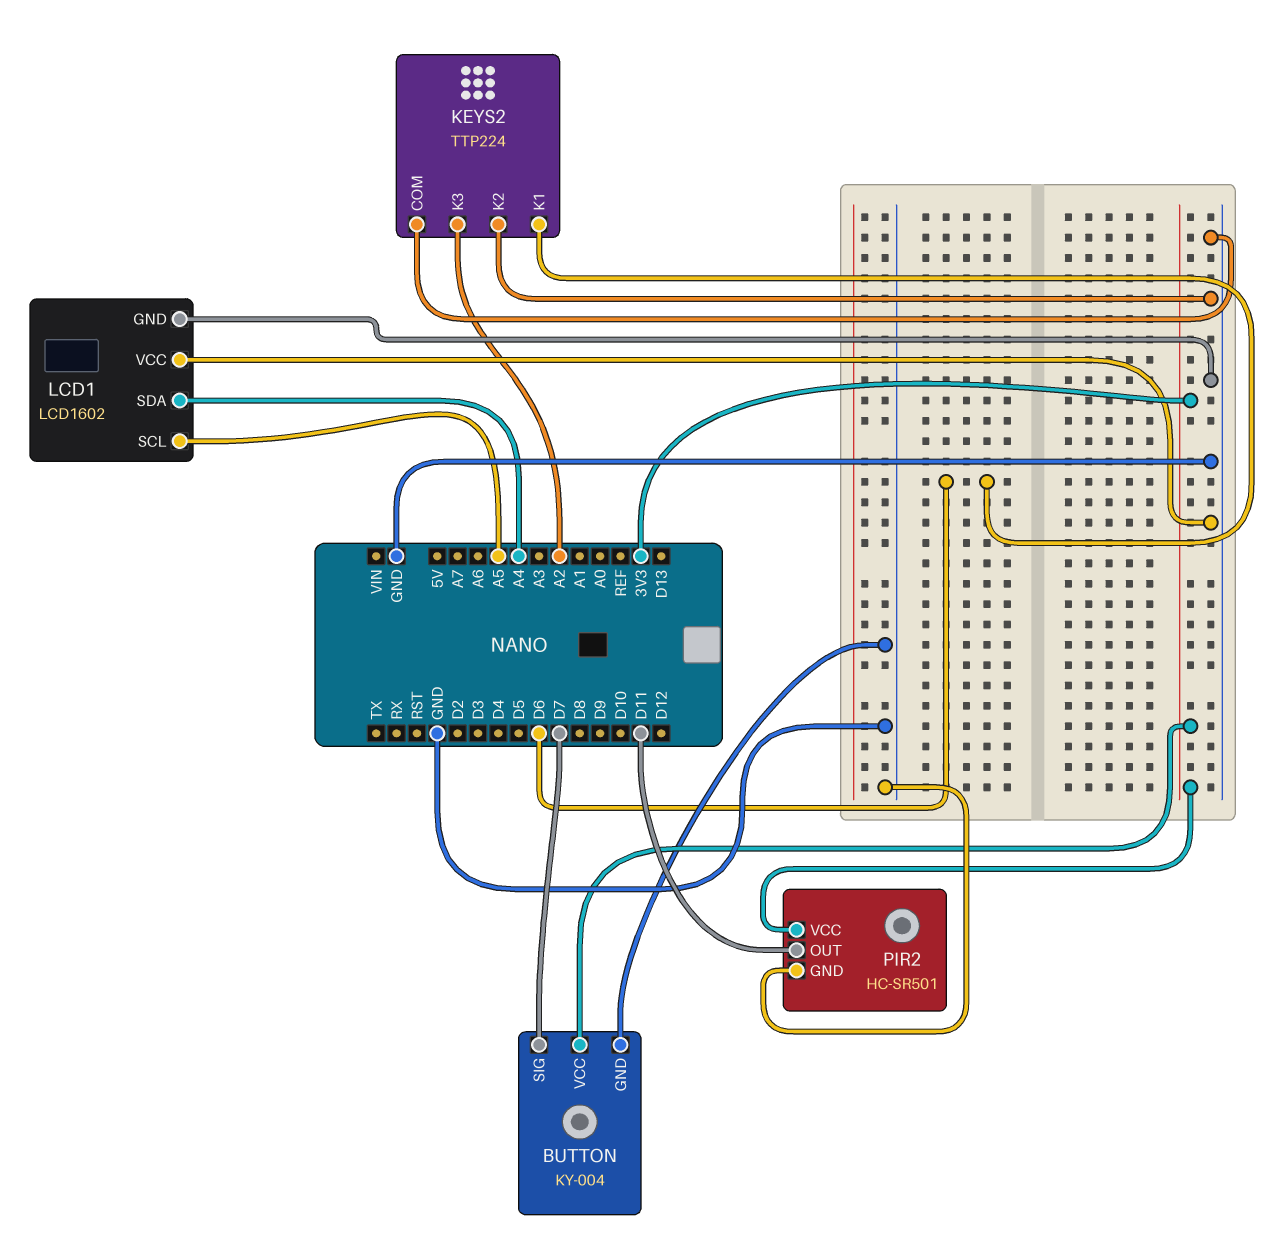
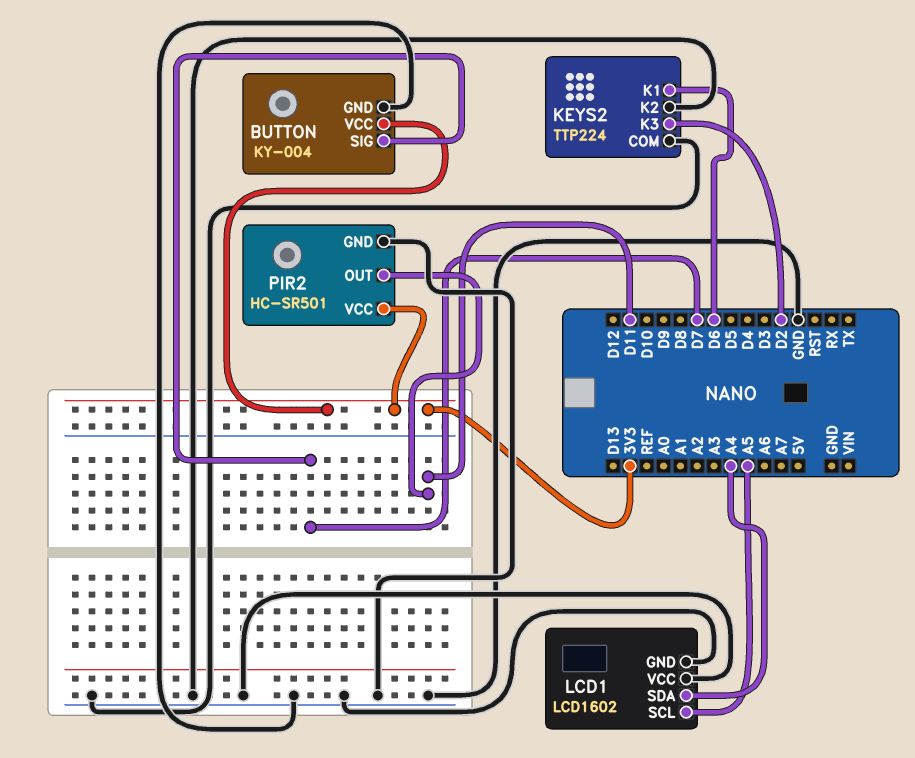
KEYS2 pin K3: A2 -> D2

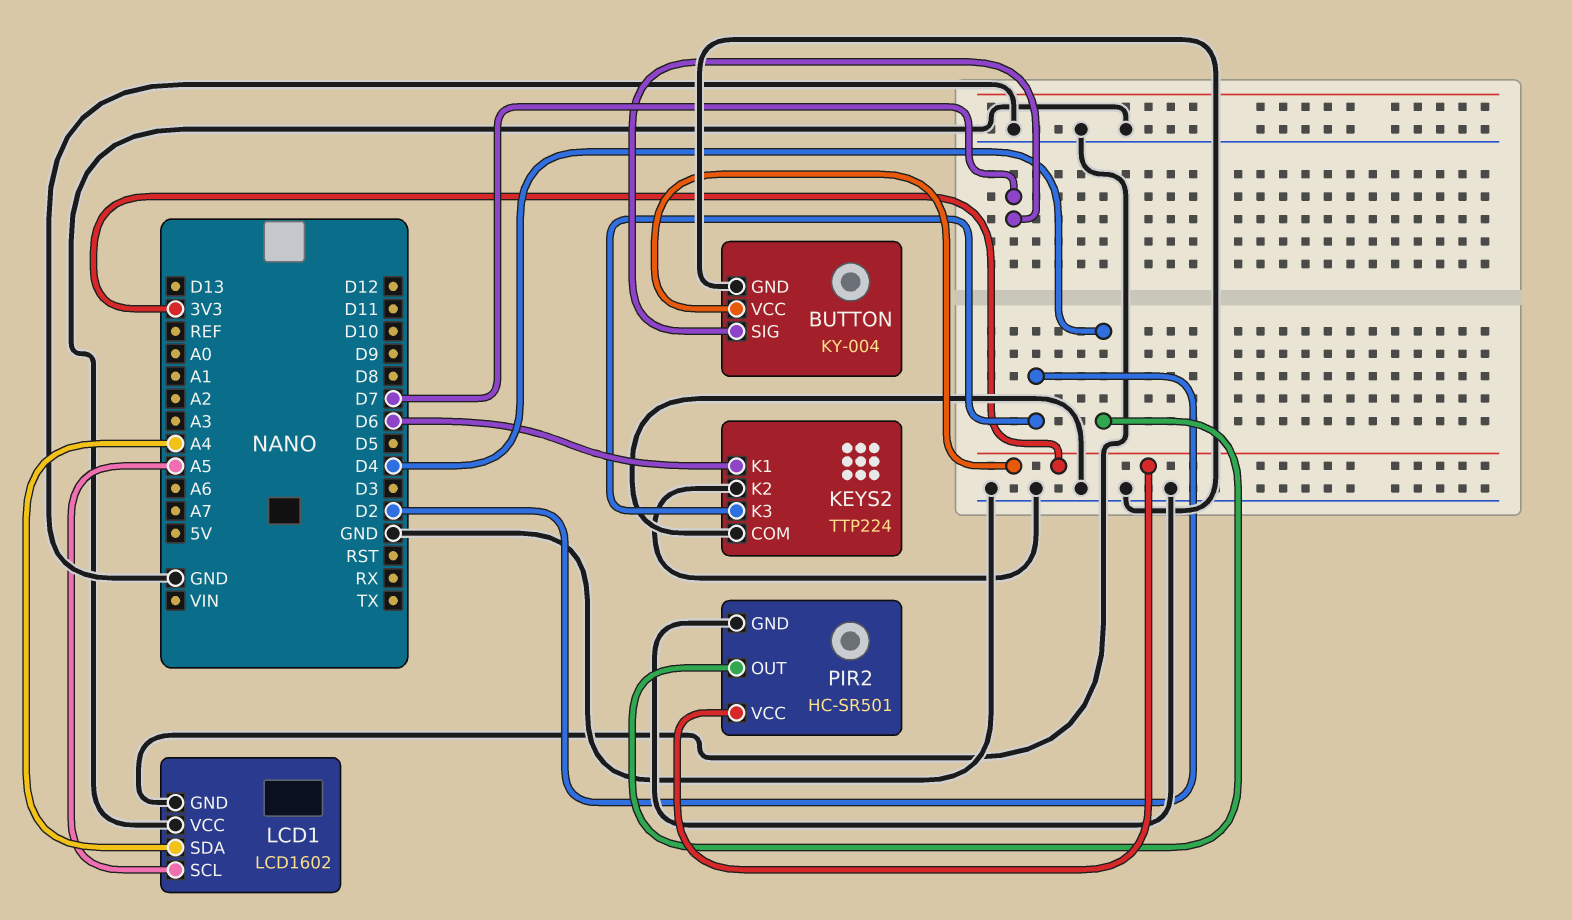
PIR2 pin OUT: D11 -> D4

